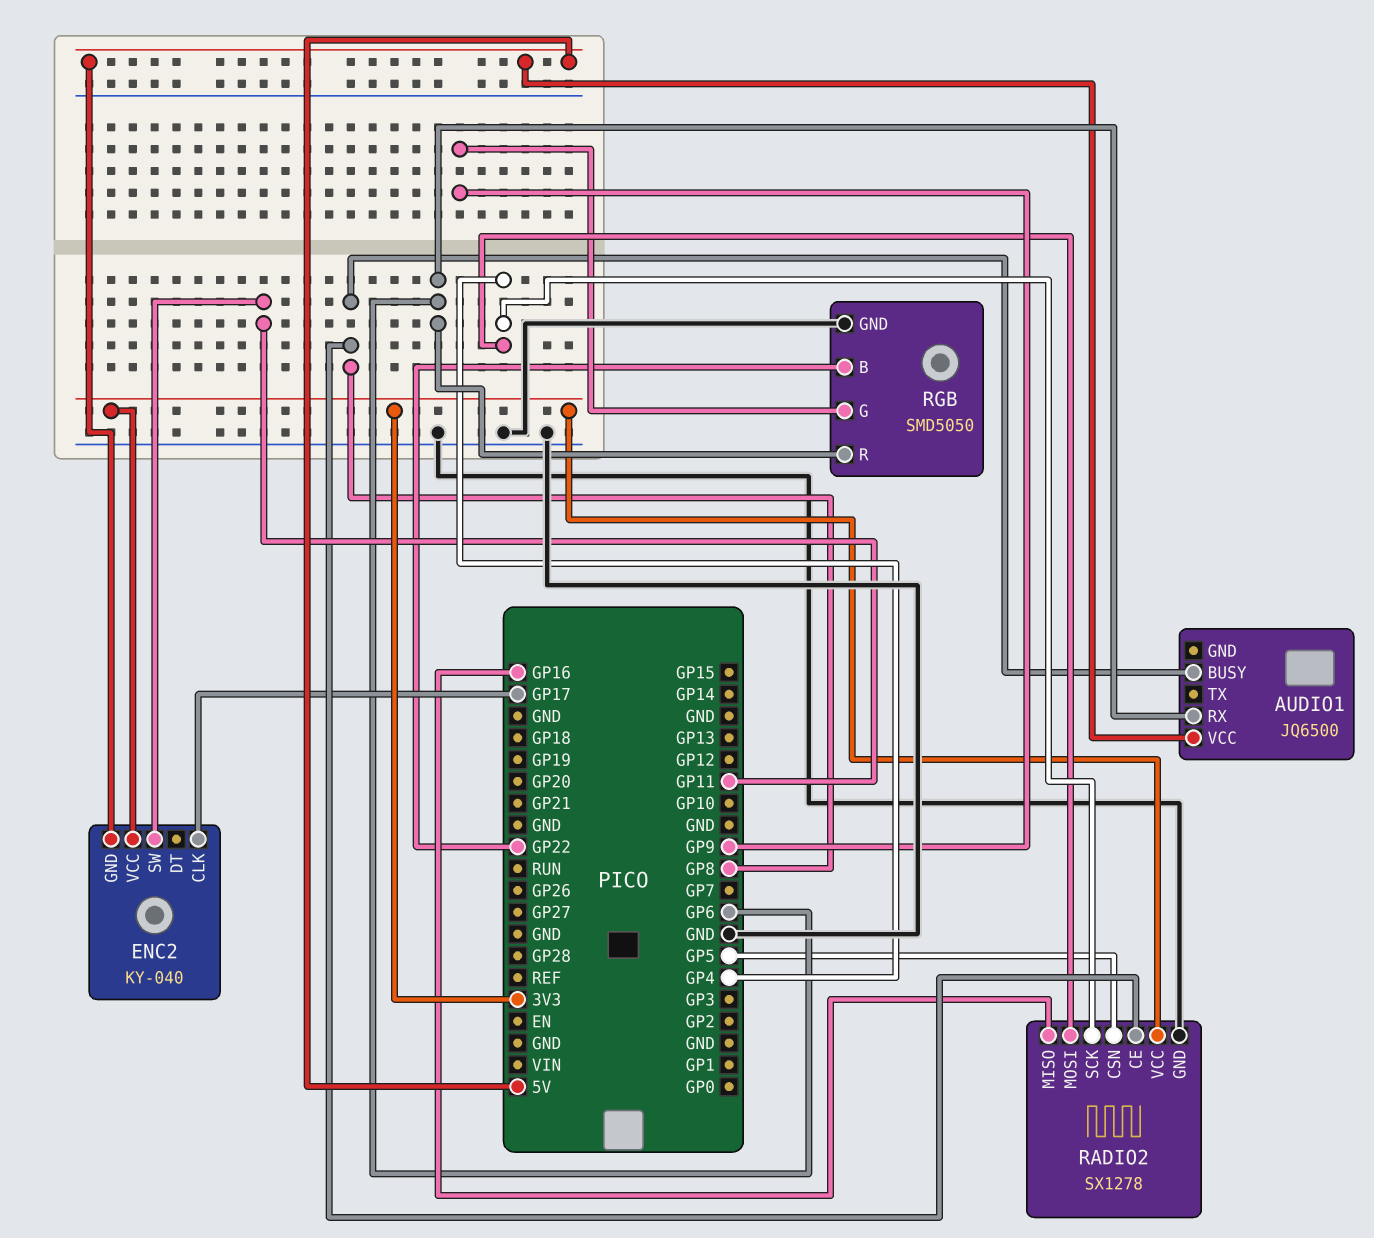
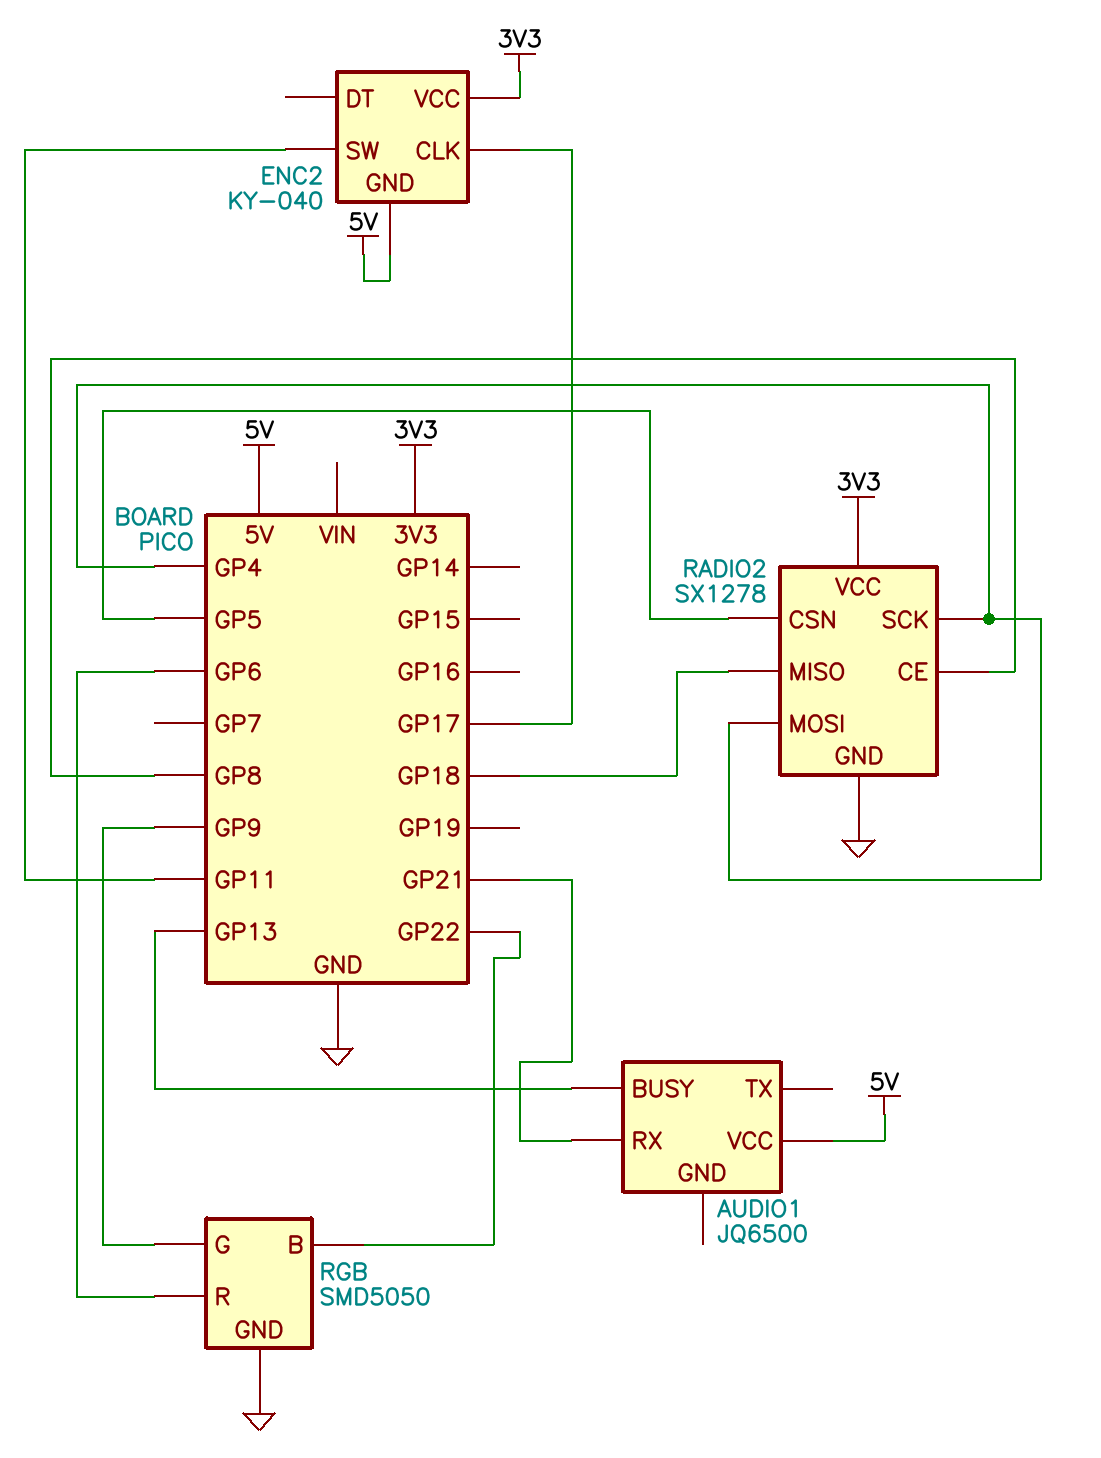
AUDIO1 pin BUSY: GP8 -> GP13
AUDIO1 pin RX: GP6 -> GP21
RADIO2 pin MISO: GP16 -> GP18

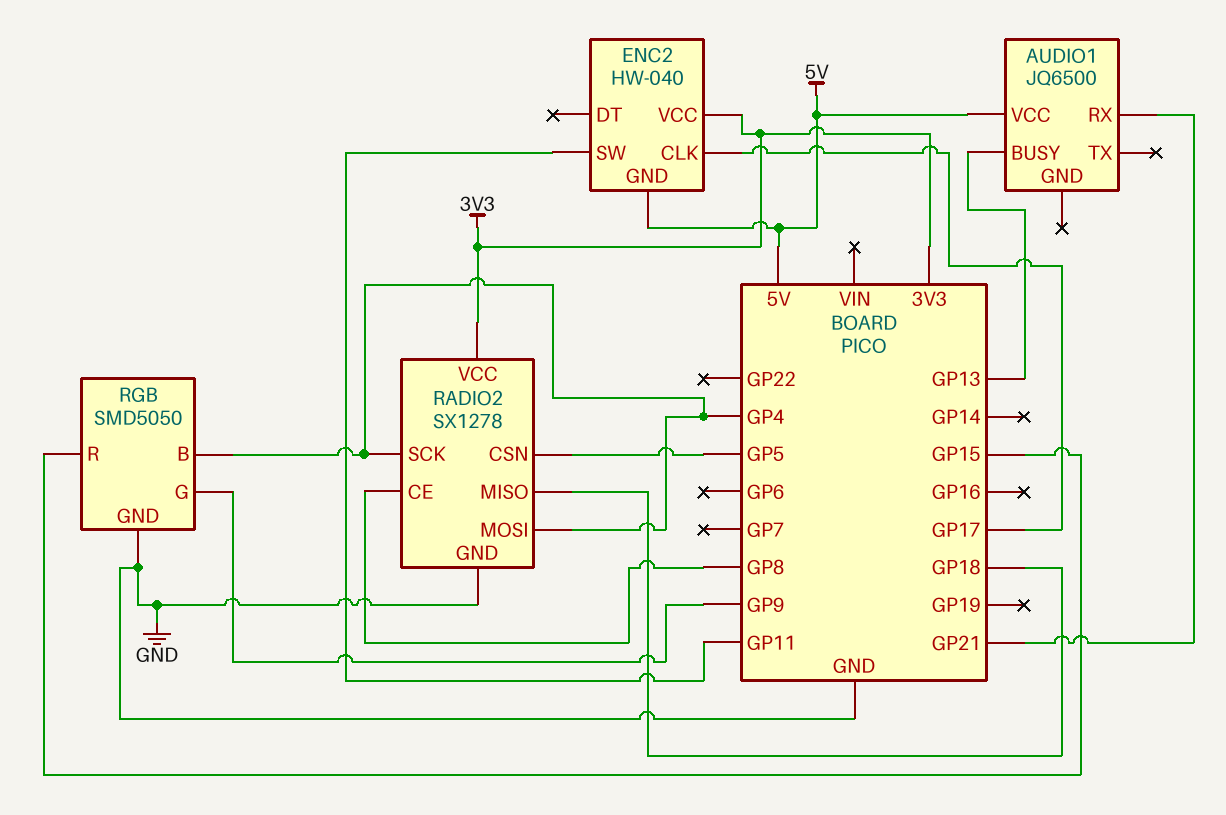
ENC2: KY-040 -> HW-040
RGB pin B: GP22 -> GP4
RGB pin R: GP6 -> GP15

